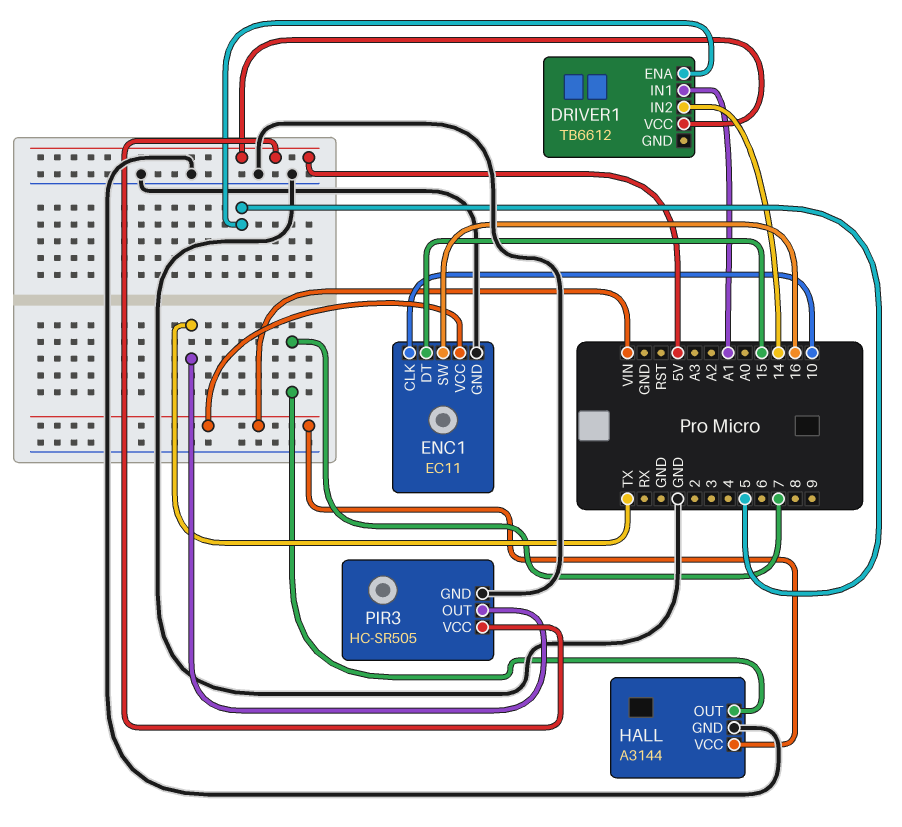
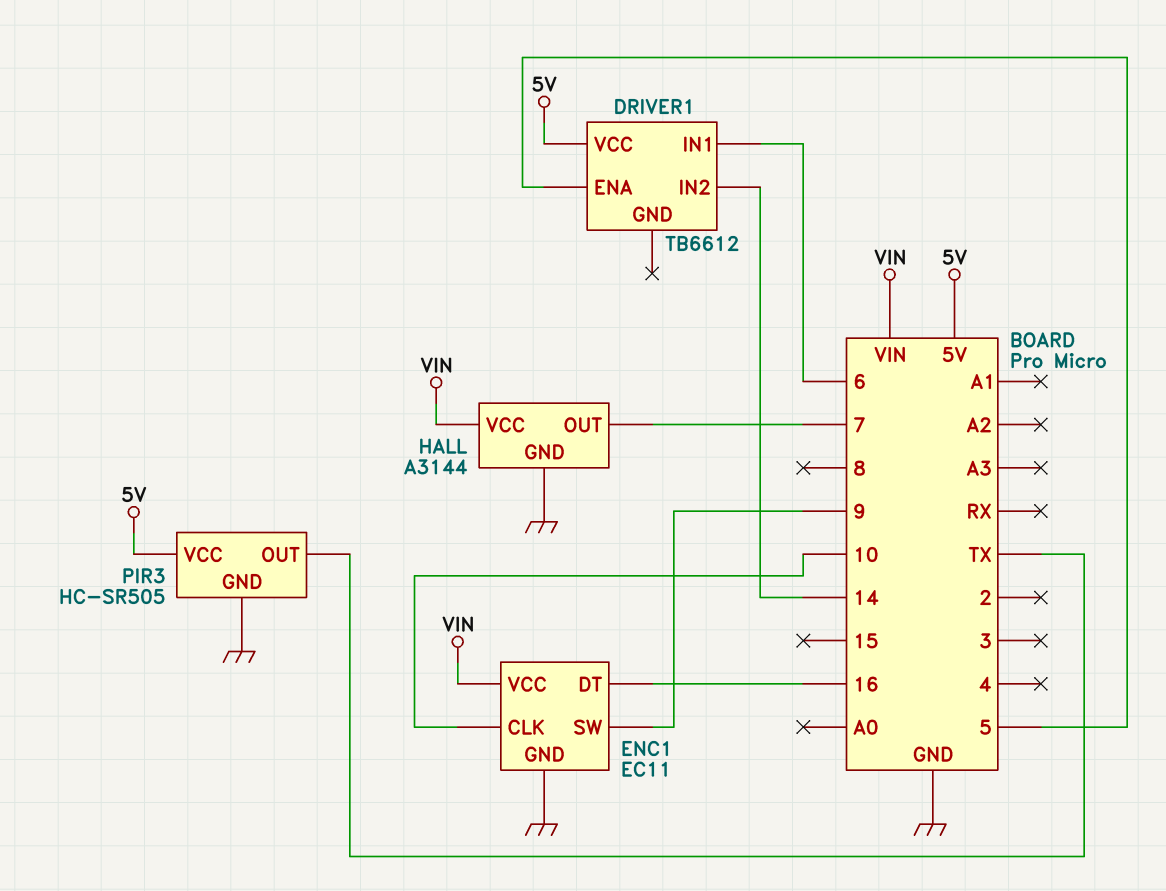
DRIVER1 pin IN1: A1 -> 6
ENC1 pin DT: 15 -> 16
ENC1 pin SW: 16 -> 9

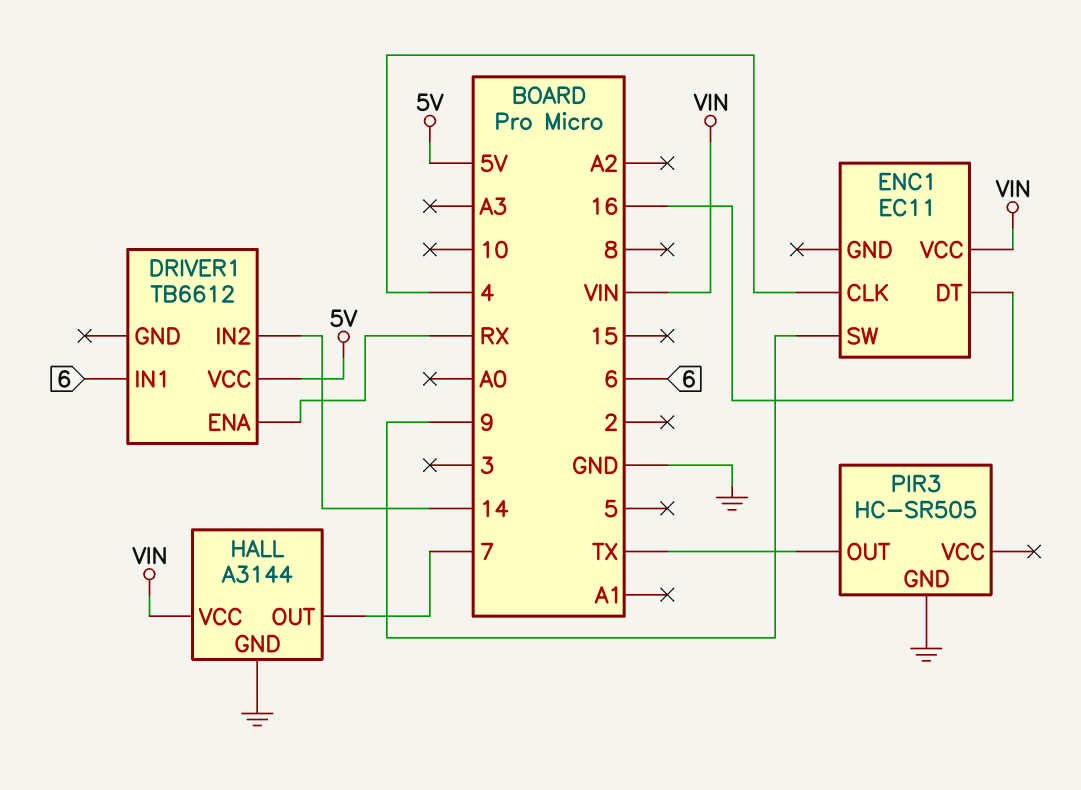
DRIVER1 pin ENA: 5 -> RX
ENC1 pin CLK: 10 -> 4
ENC1 pin GND: GND -> none
PIR3 pin VCC: 5V -> none

